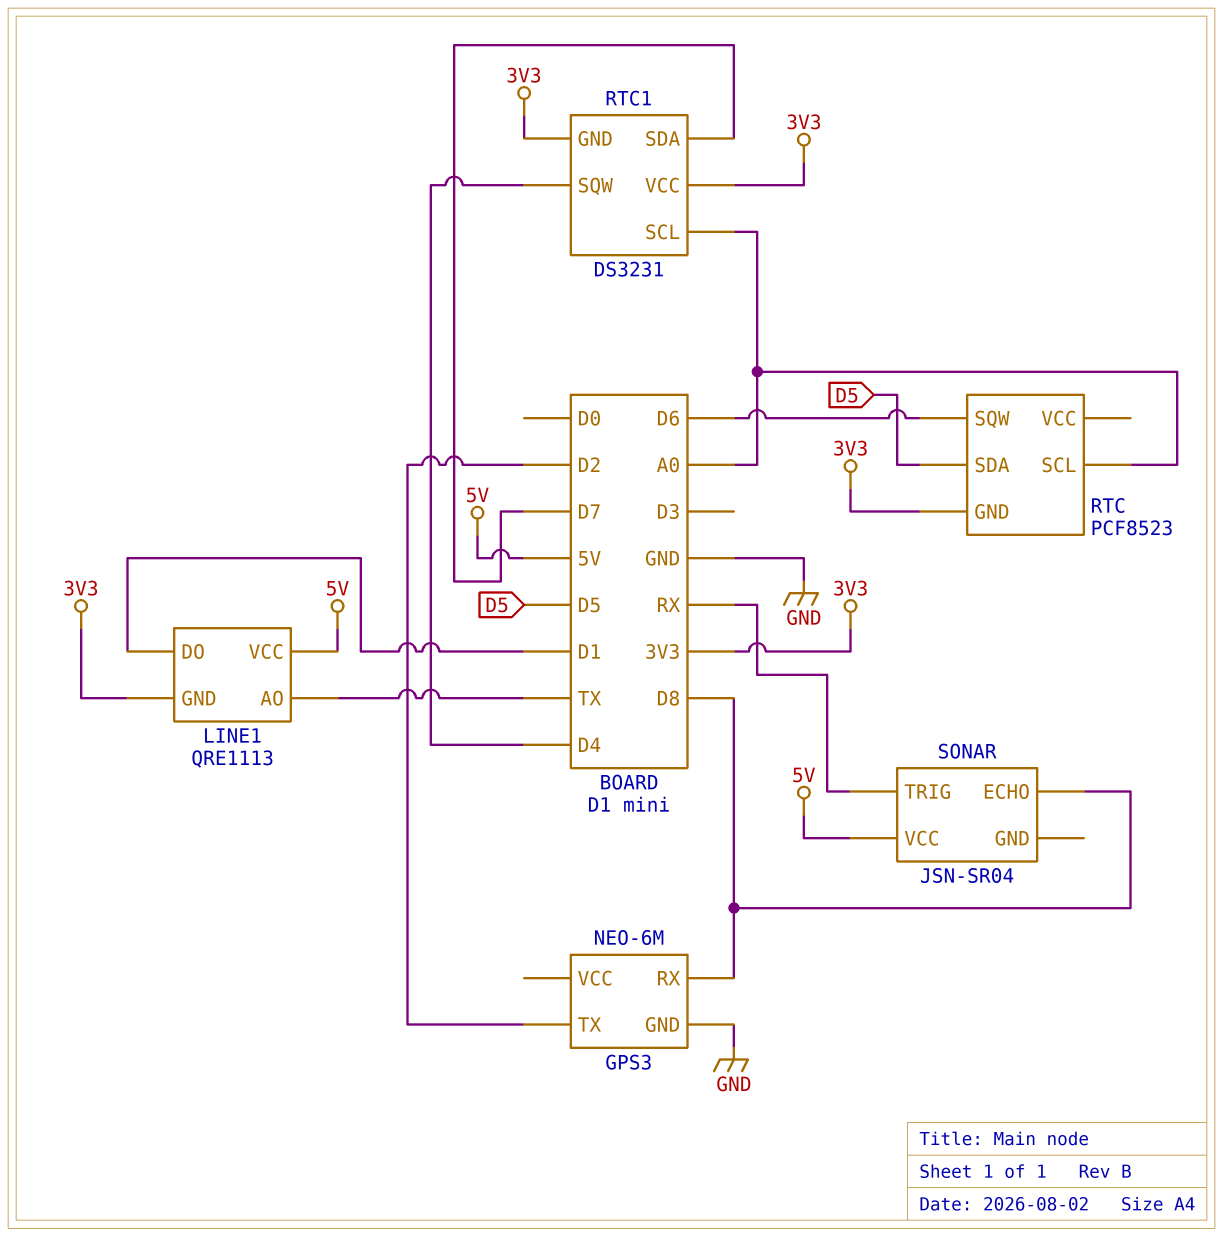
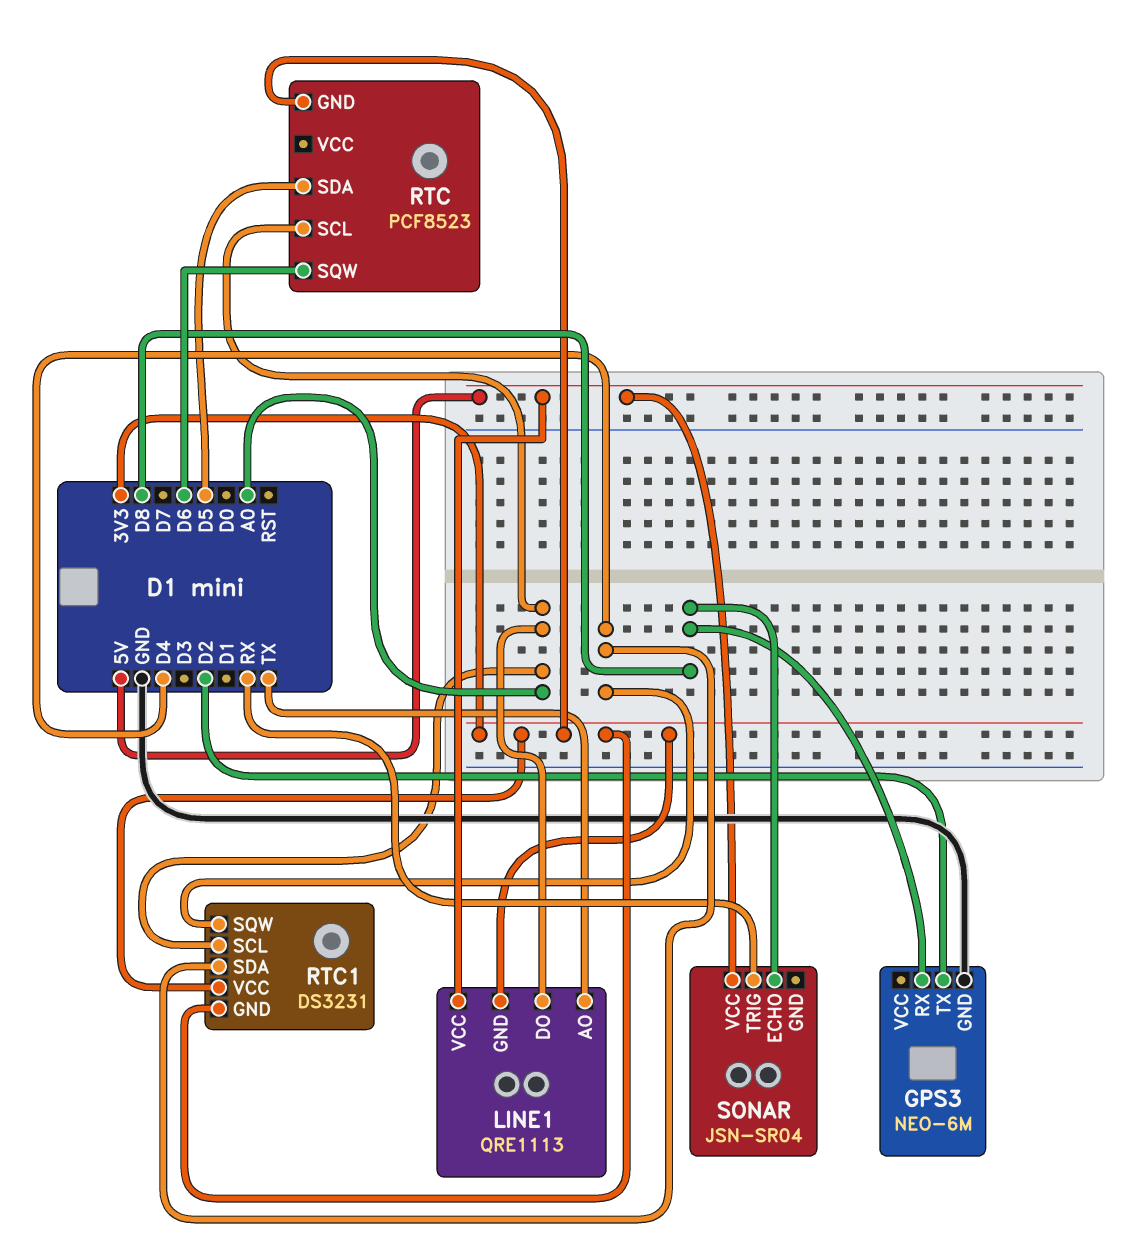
LINE1 pin DO: D1 -> A0
RTC1 pin SDA: D7 -> D4

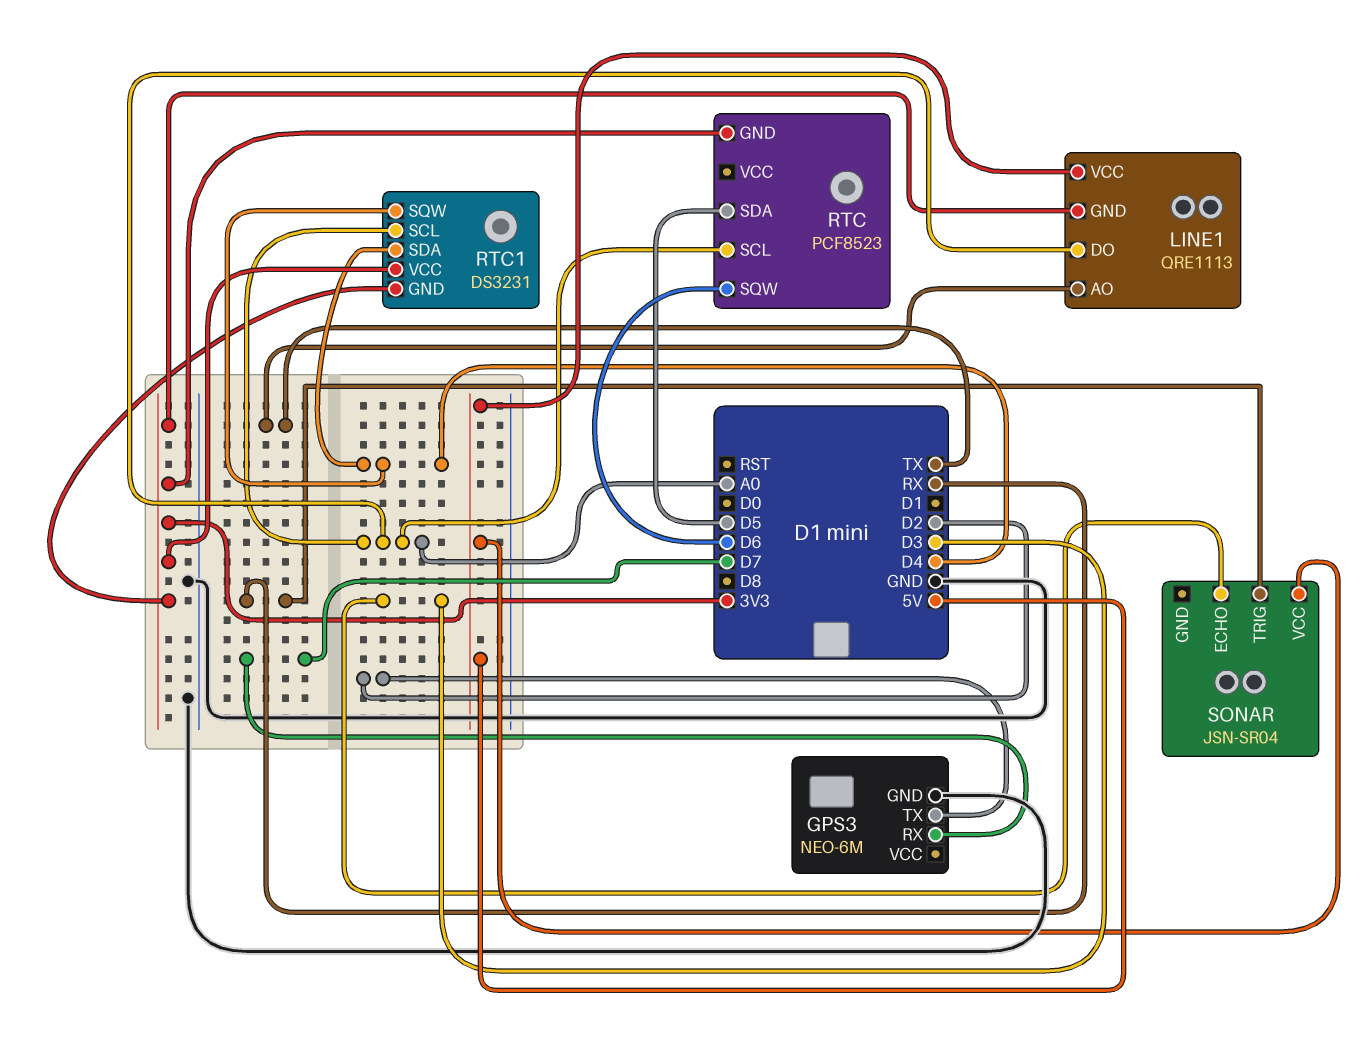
GPS3 pin RX: D8 -> D7
SONAR pin ECHO: D8 -> D3

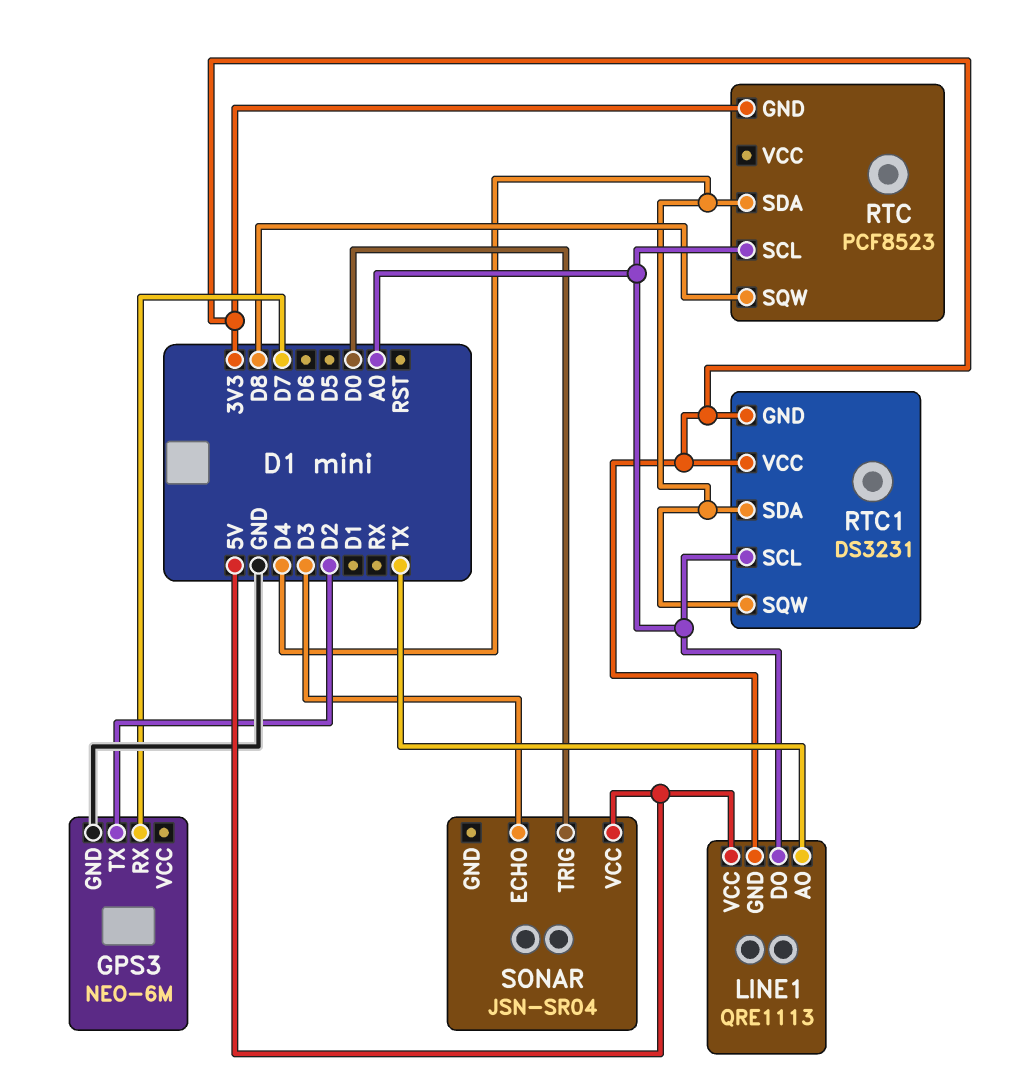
RTC pin SDA: D5 -> D4
RTC pin SQW: D6 -> D8
SONAR pin TRIG: RX -> D0

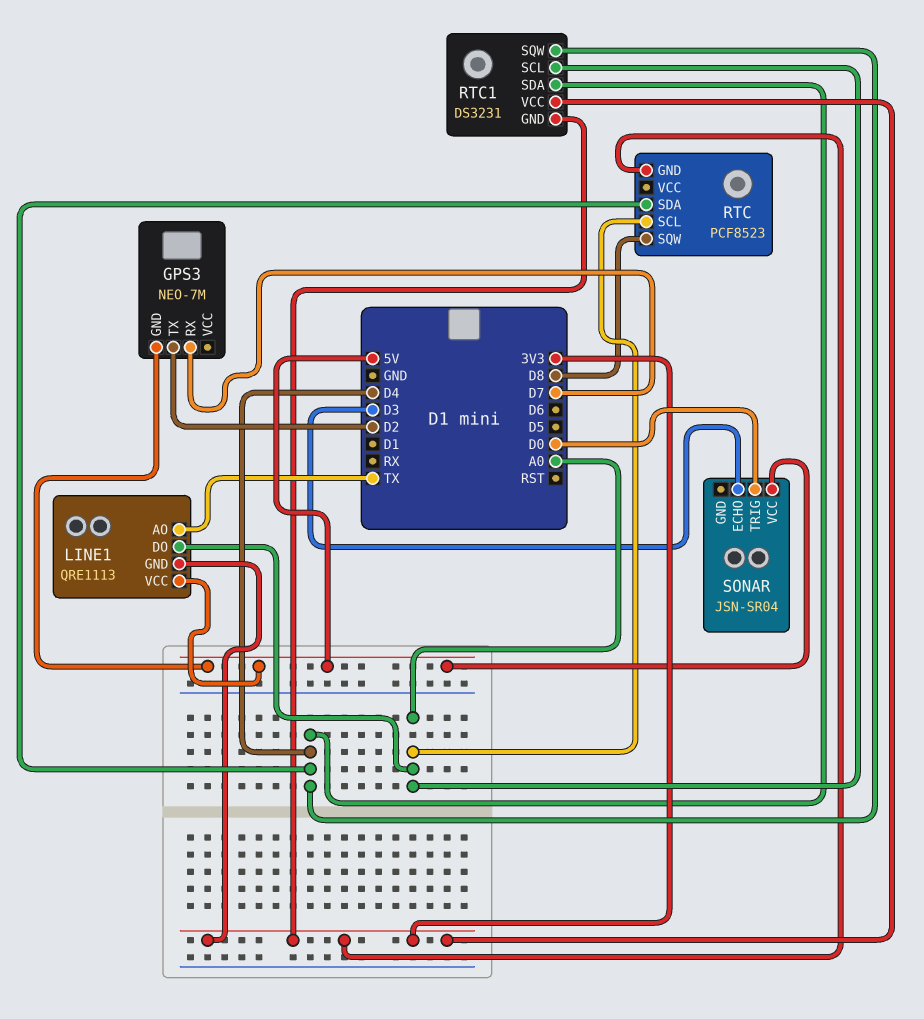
GPS3: NEO-6M -> NEO-7M
GPS3 pin GND: GND -> 5V

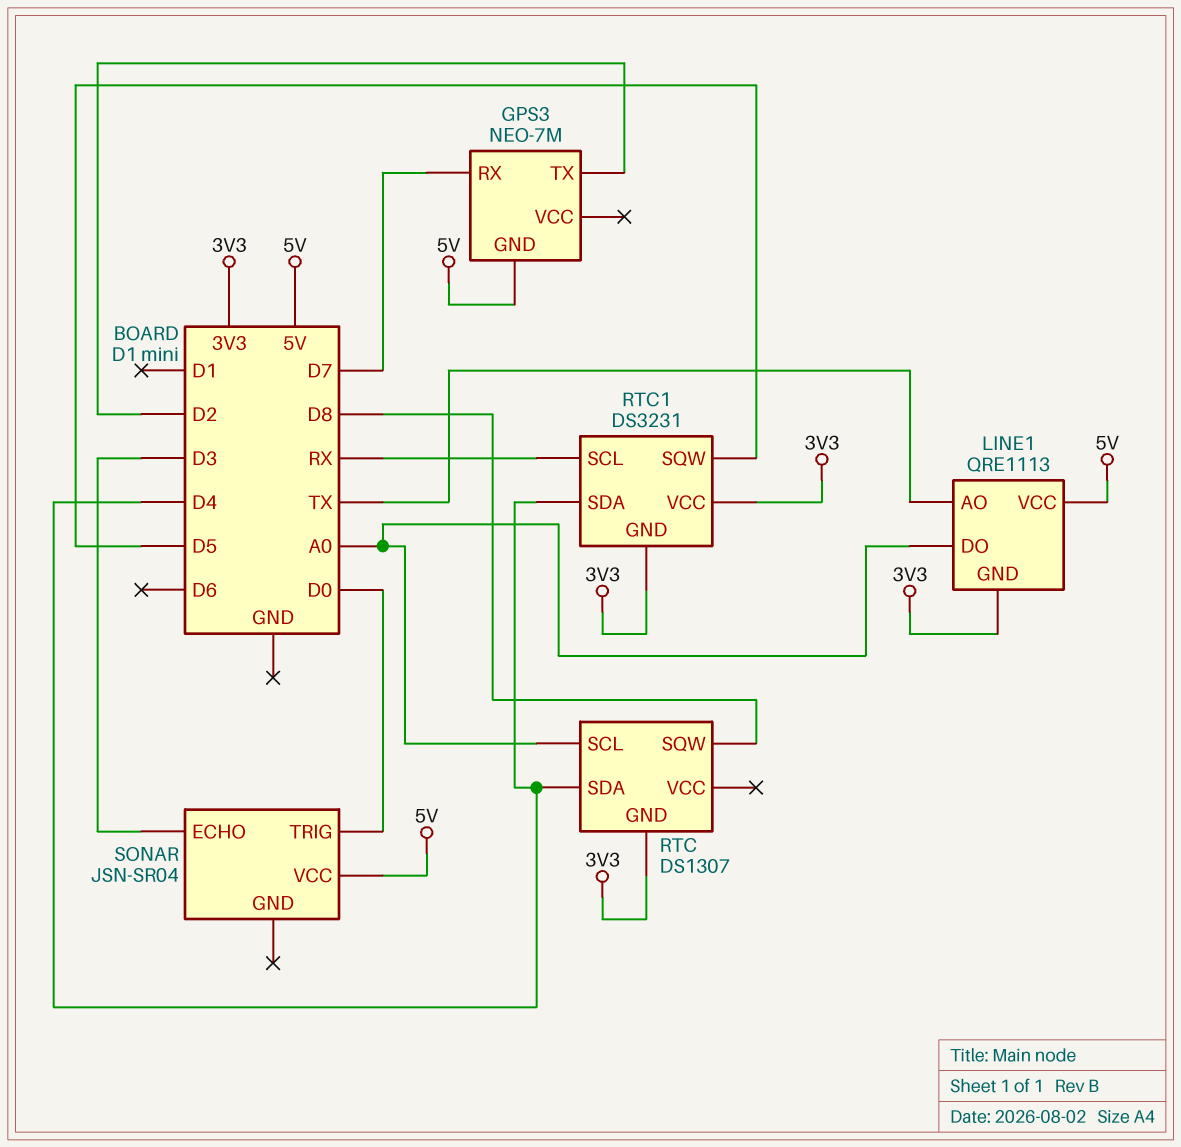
RTC: PCF8523 -> DS1307
RTC1 pin SCL: A0 -> RX
RTC1 pin SQW: D4 -> D5

